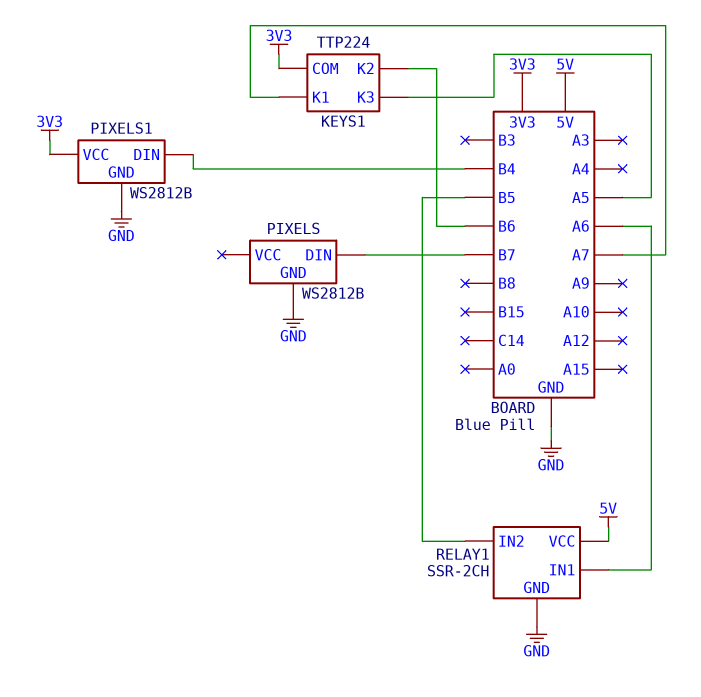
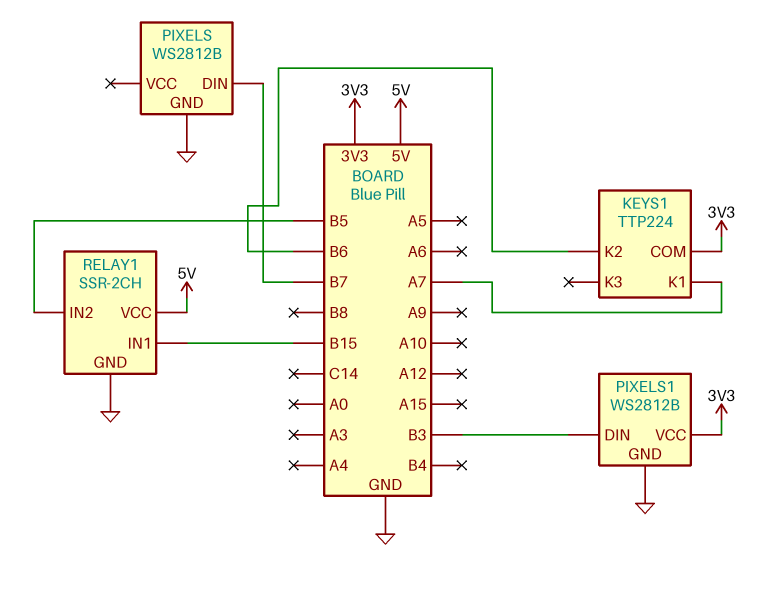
KEYS1 pin K3: A5 -> none
PIXELS1 pin DIN: B4 -> B3
RELAY1 pin IN1: A6 -> B15

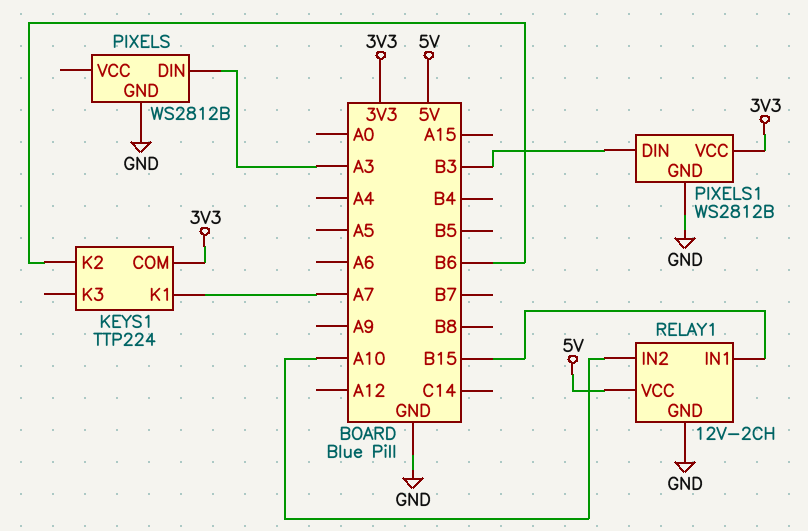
PIXELS pin DIN: B7 -> A3
RELAY1: SSR-2CH -> 12V-2CH
RELAY1 pin IN2: B5 -> A10

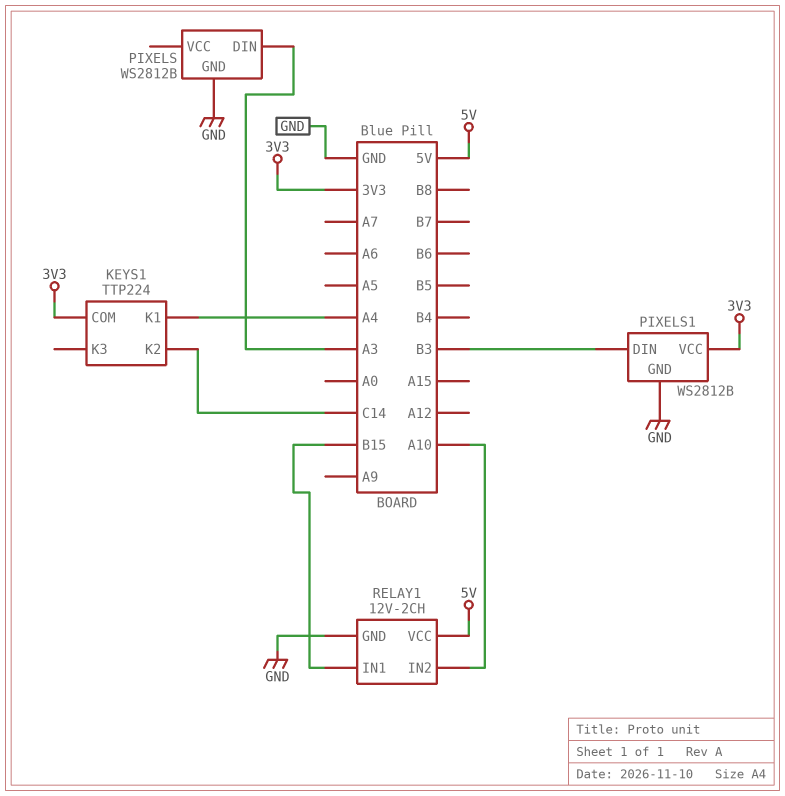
KEYS1 pin K1: A7 -> A4
KEYS1 pin K2: B6 -> C14

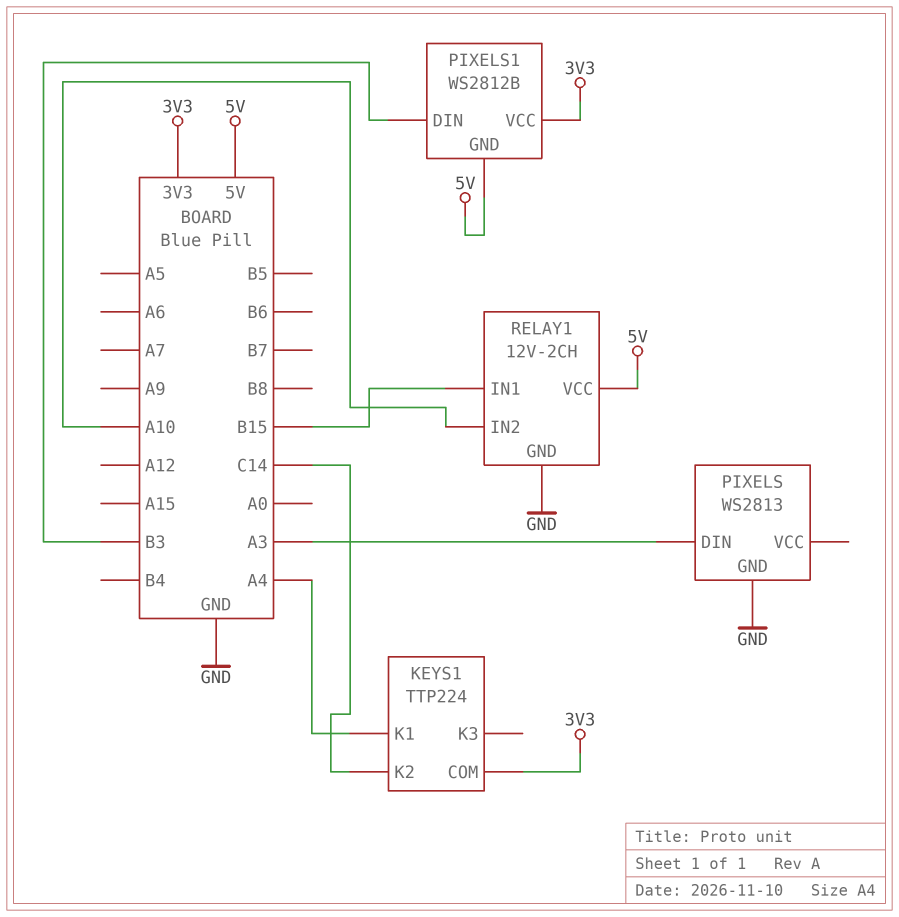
PIXELS: WS2812B -> WS2813
PIXELS1 pin GND: GND -> 5V

